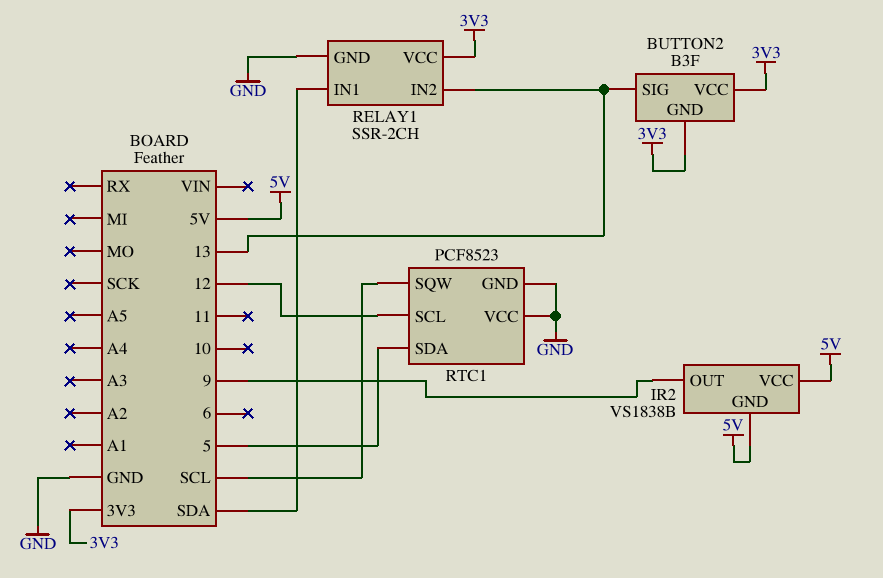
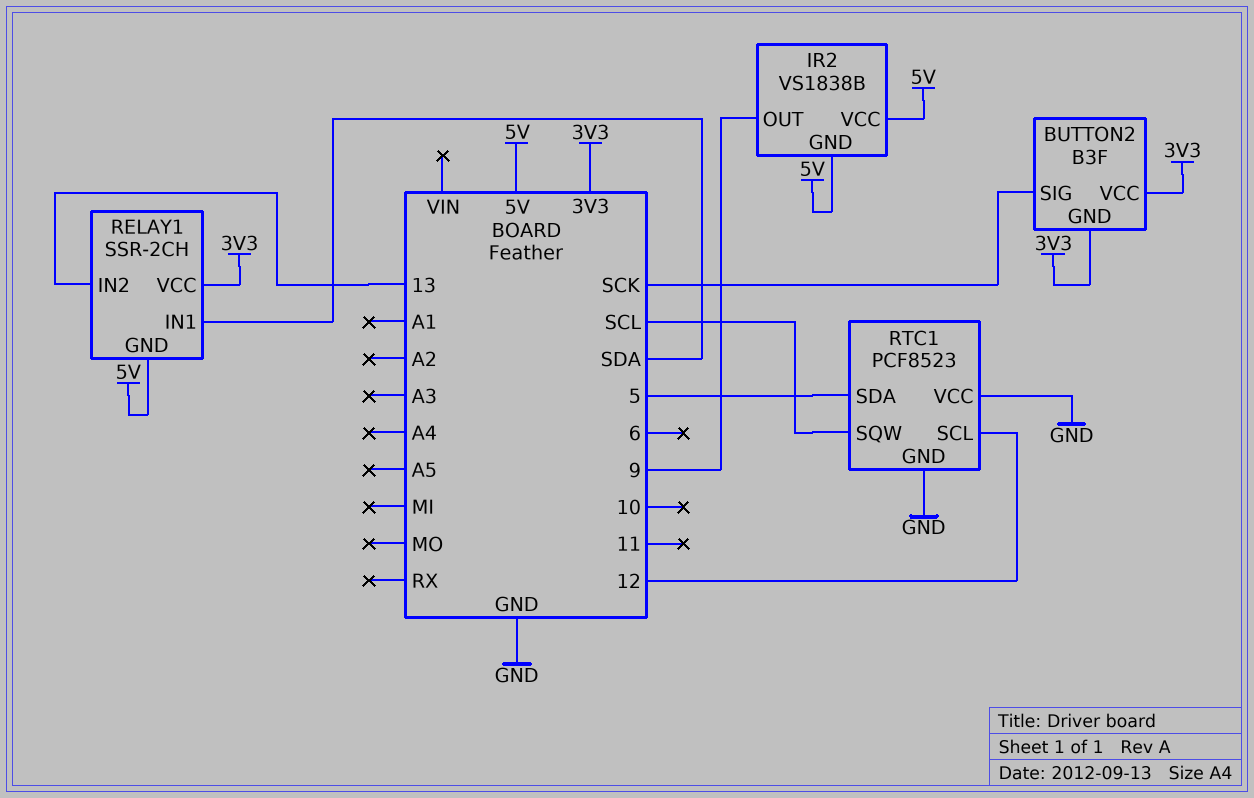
BUTTON2 pin SIG: 13 -> SCK
RELAY1 pin GND: GND -> 5V

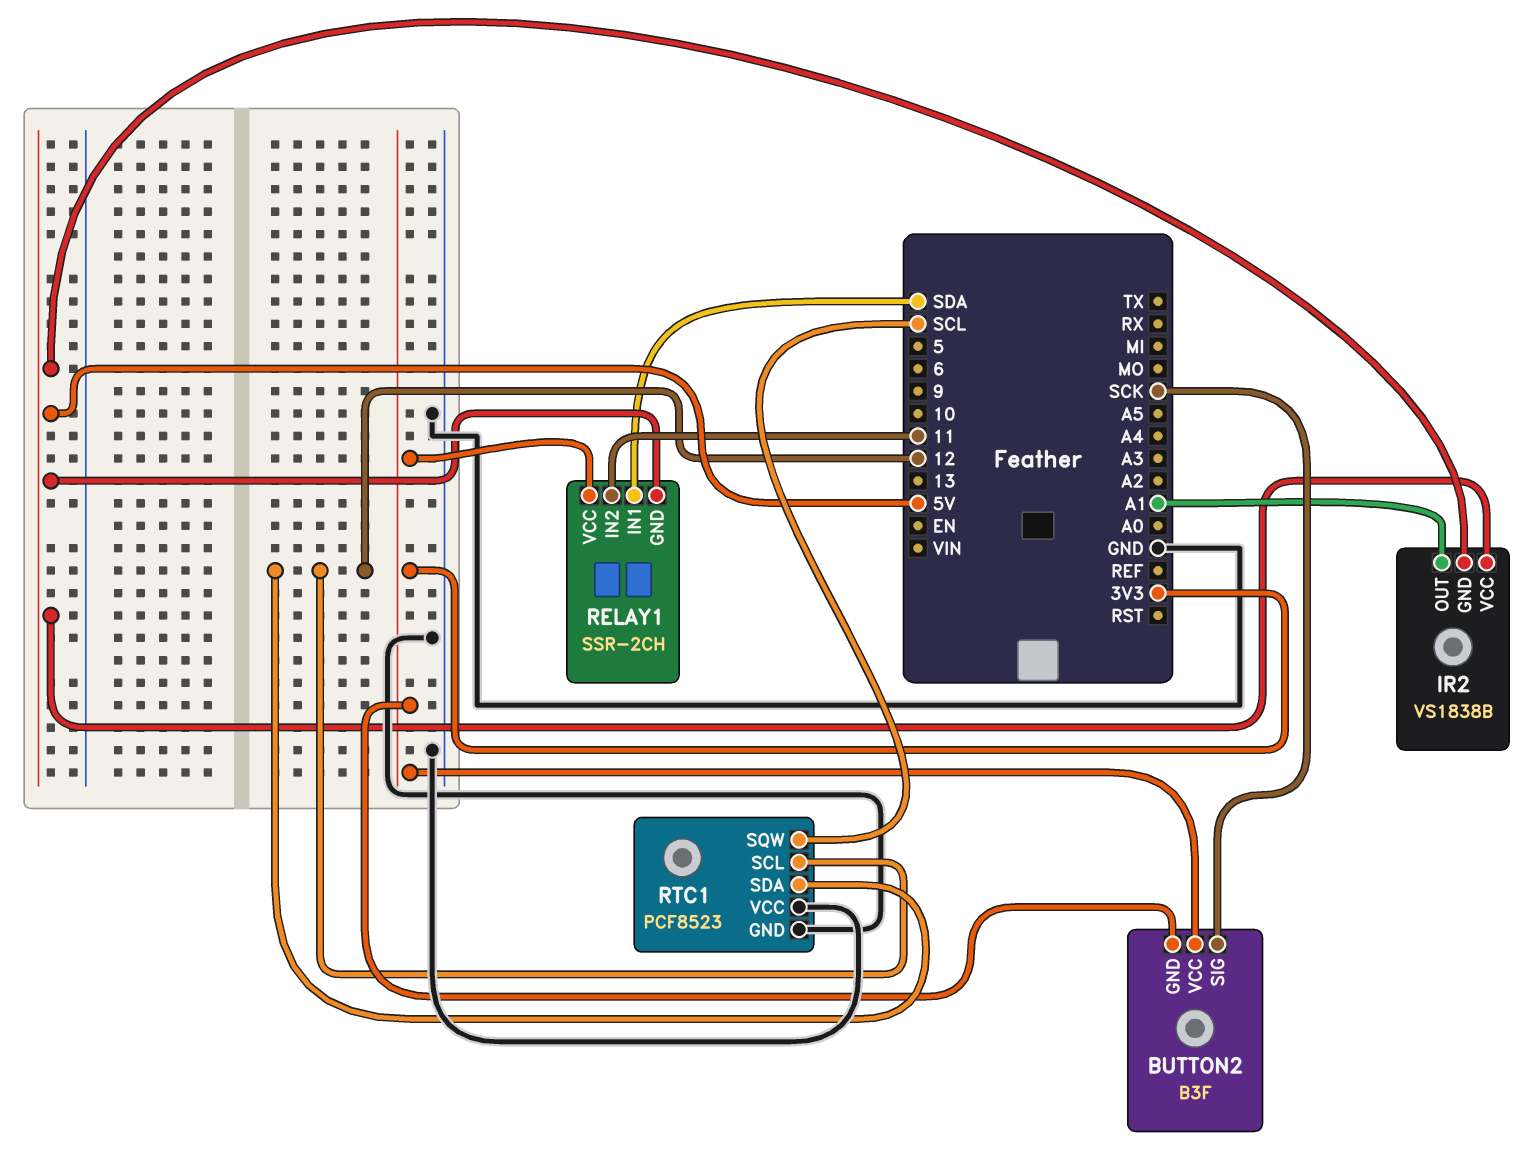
IR2 pin OUT: 9 -> A1
RELAY1 pin IN2: 13 -> 11
RTC1 pin SDA: 5 -> 12

